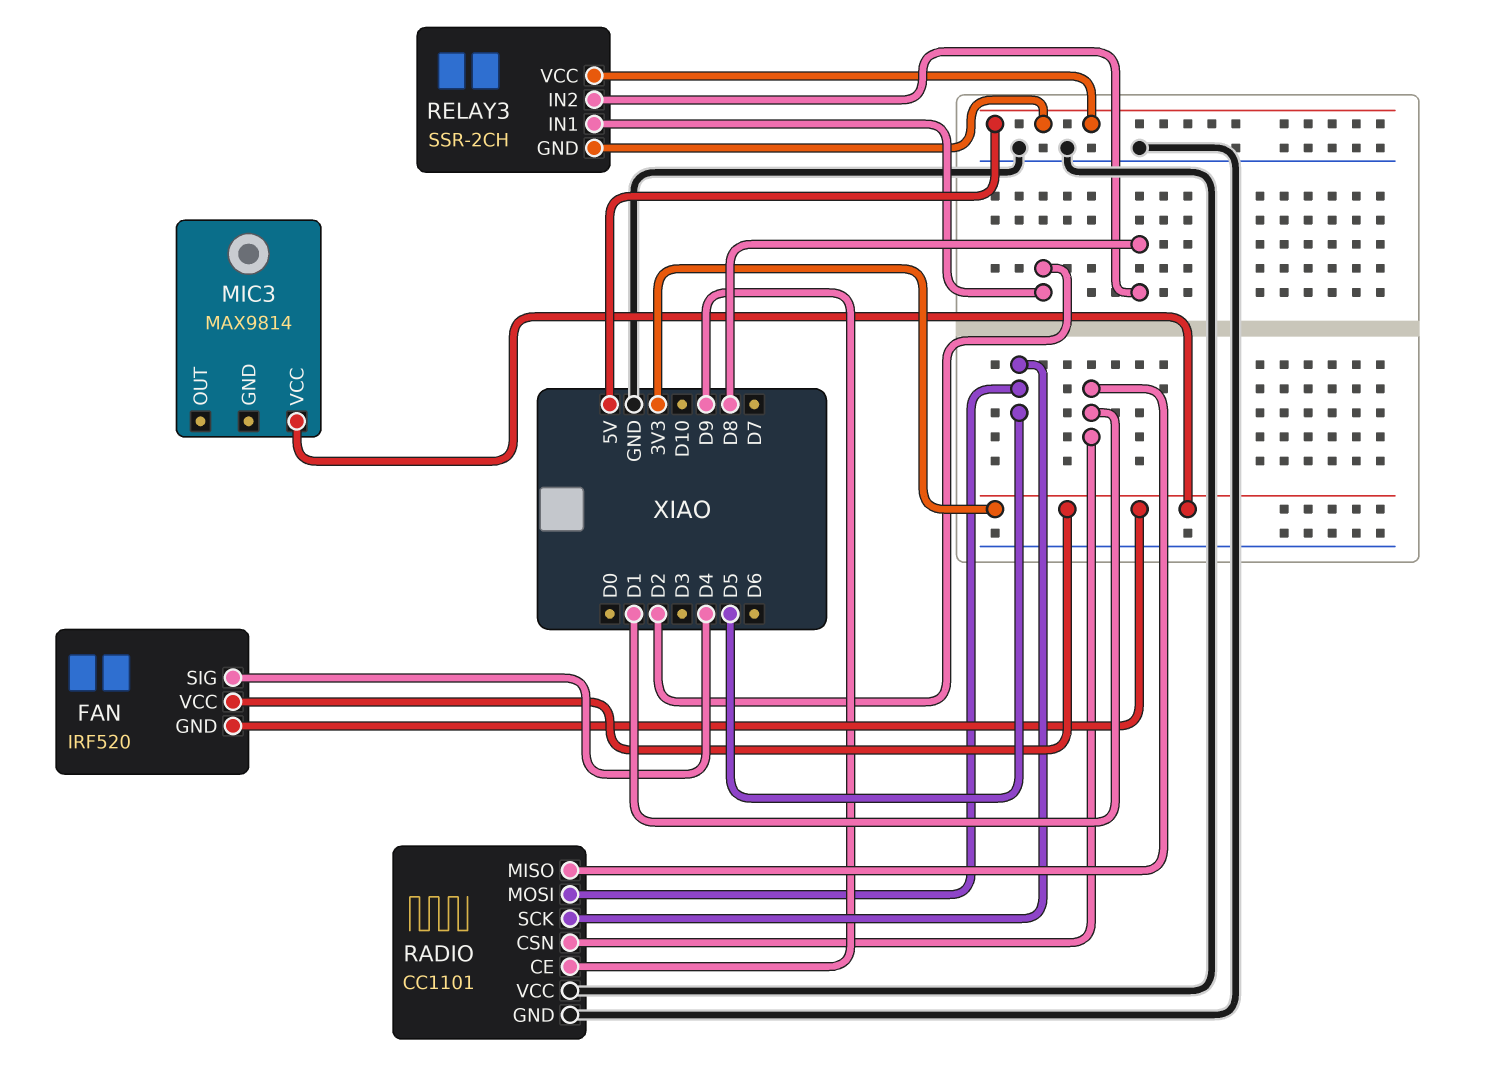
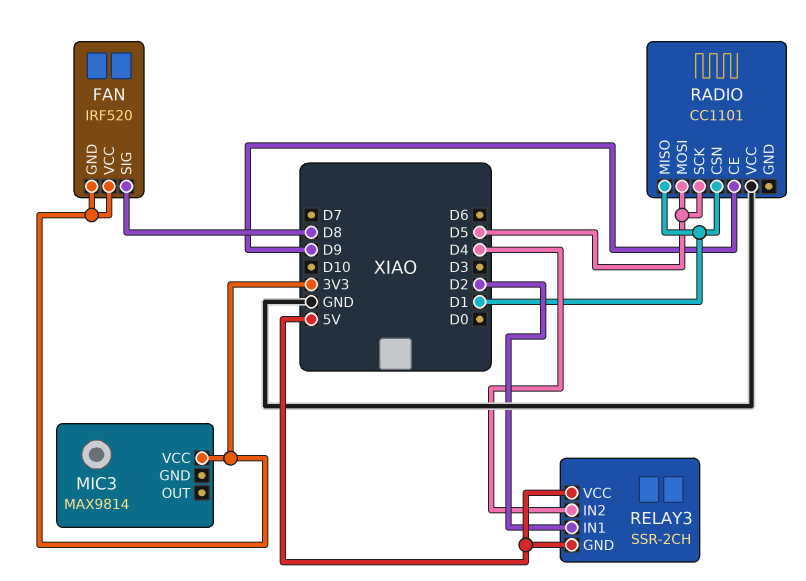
FAN pin SIG: D4 -> D8
RADIO pin GND: GND -> none
RELAY3 pin IN2: D8 -> D4

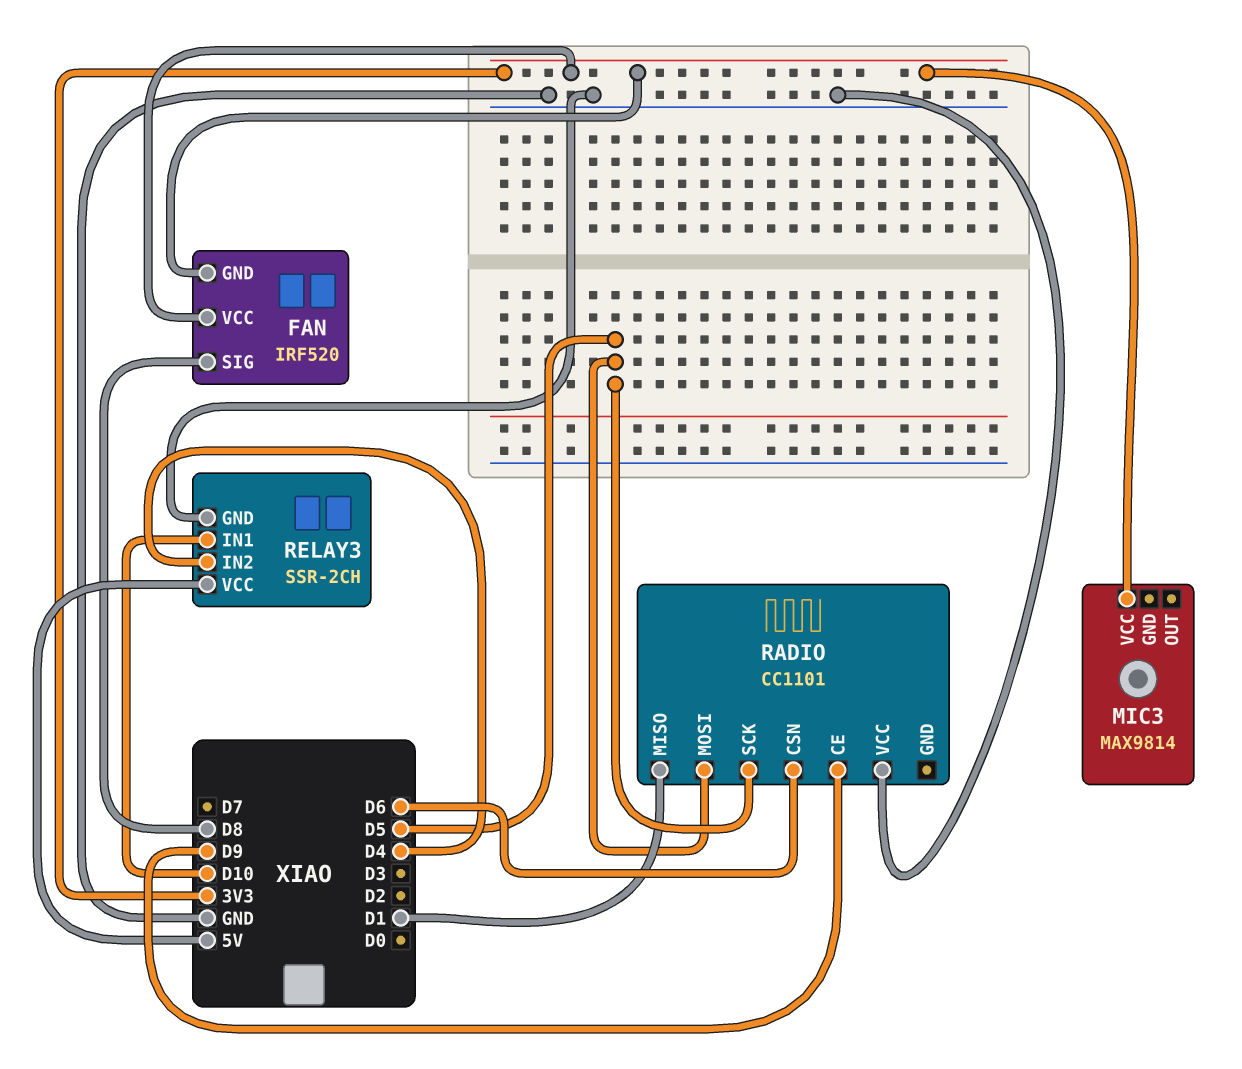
RADIO pin CSN: D1 -> D6
RELAY3 pin GND: 5V -> GND
RELAY3 pin IN1: D2 -> D10

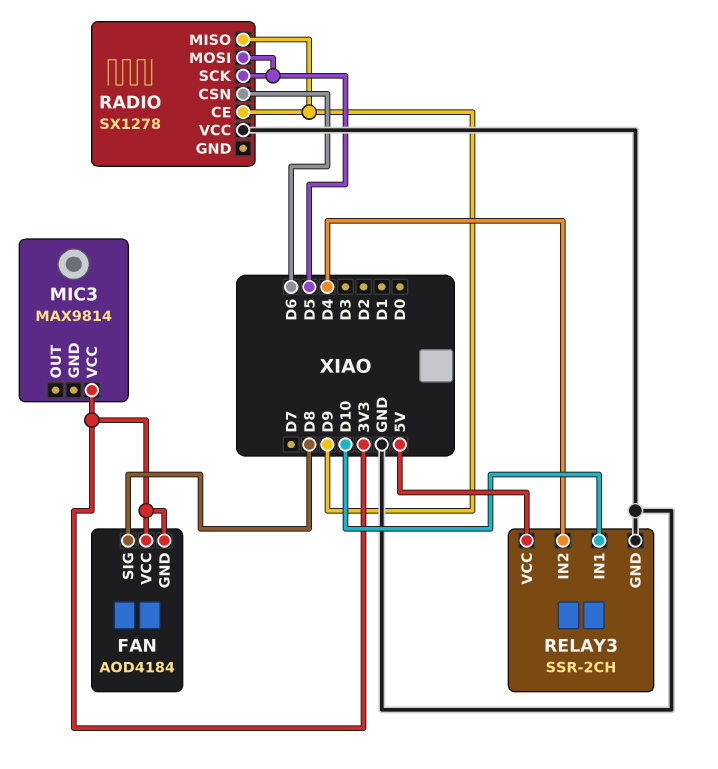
FAN: IRF520 -> AOD4184
RADIO: CC1101 -> SX1278
RADIO pin MISO: D1 -> D9

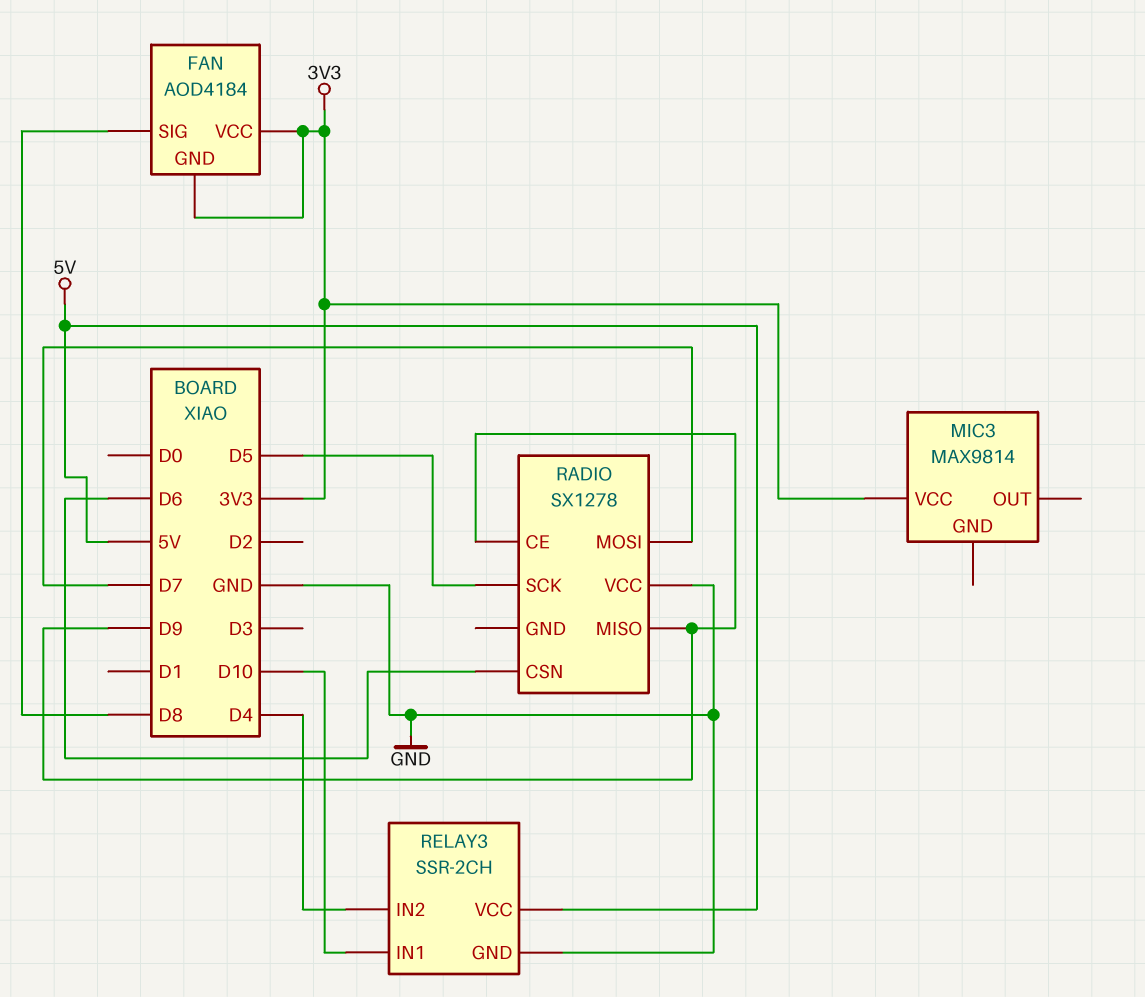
RADIO pin MOSI: D5 -> D7

